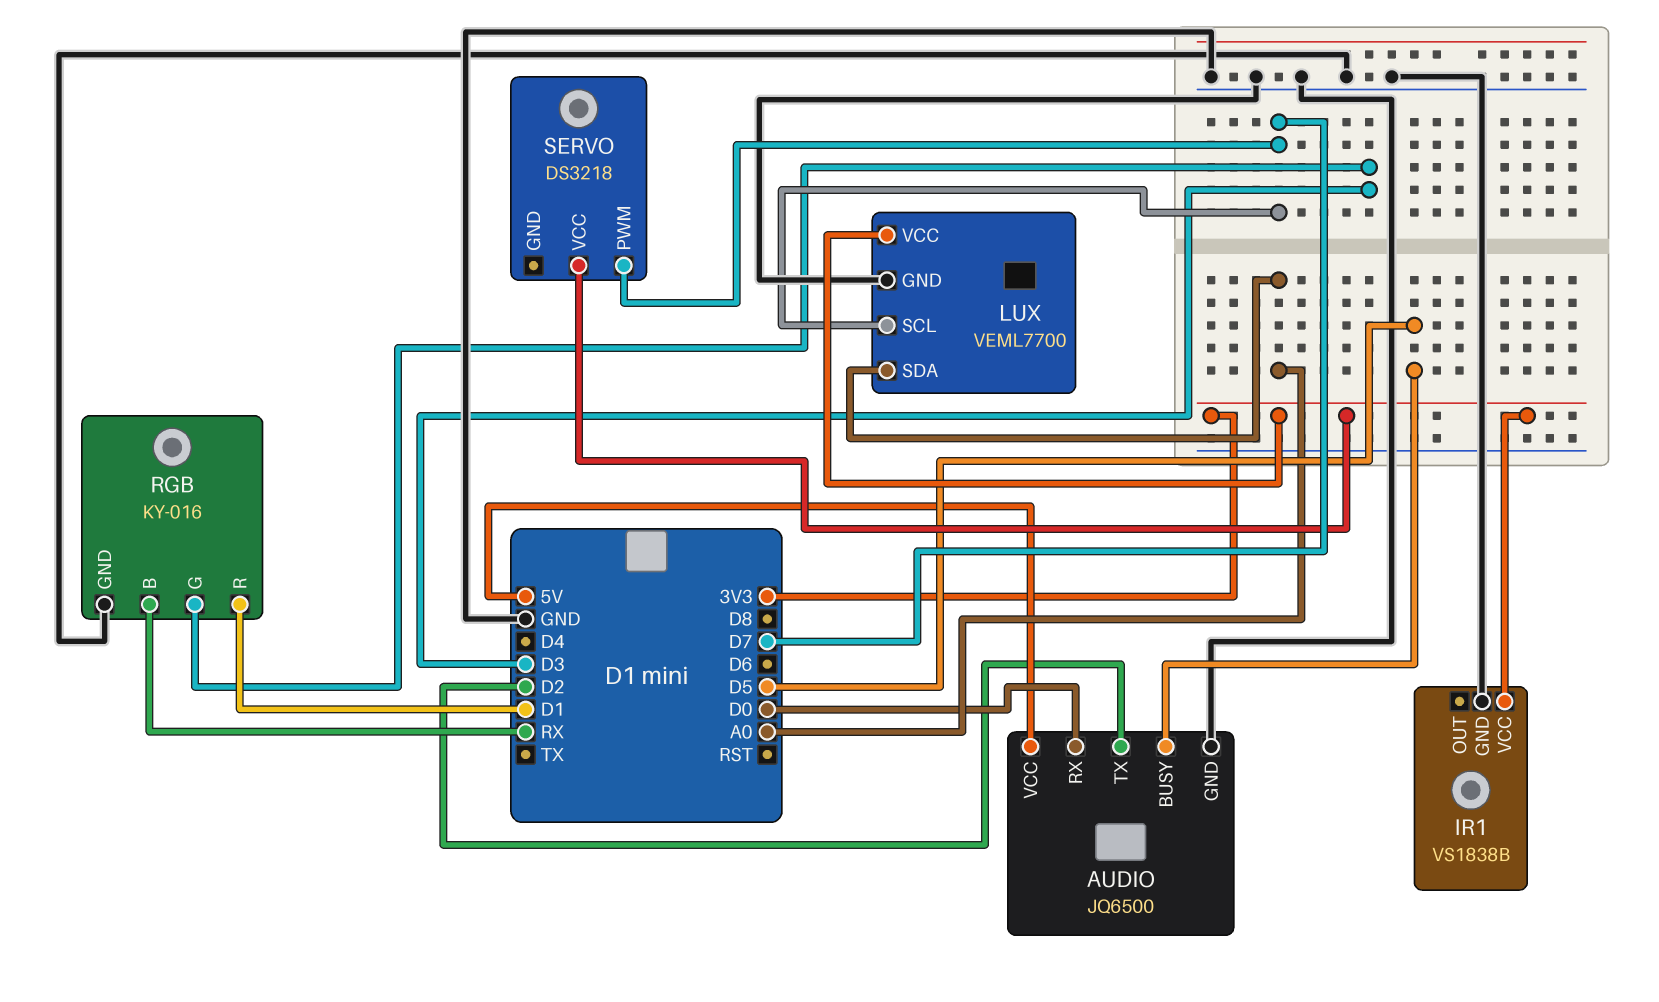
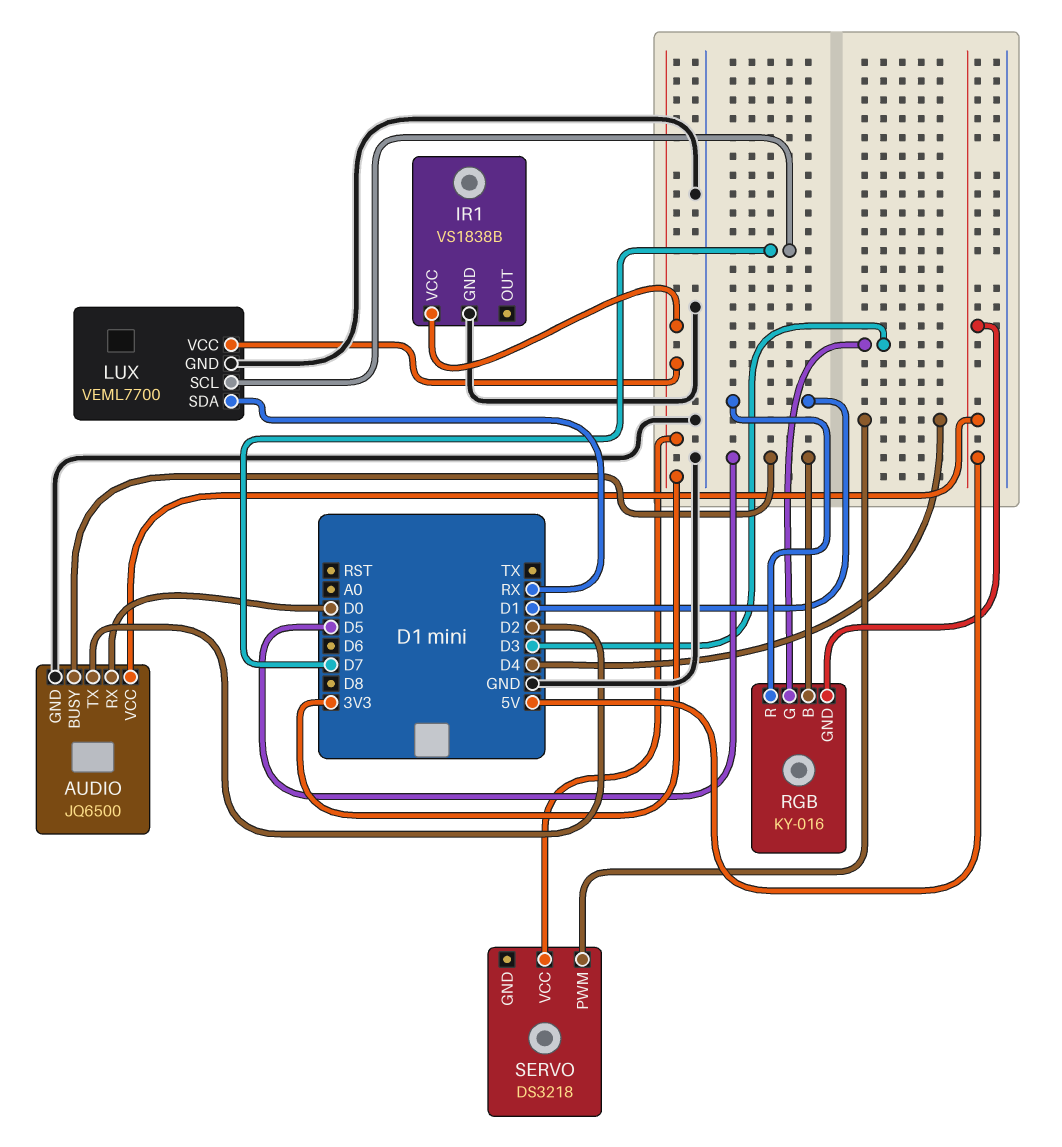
LUX pin SDA: A0 -> RX
RGB pin B: RX -> D5
RGB pin GND: GND -> 5V
SERVO pin PWM: D7 -> D4

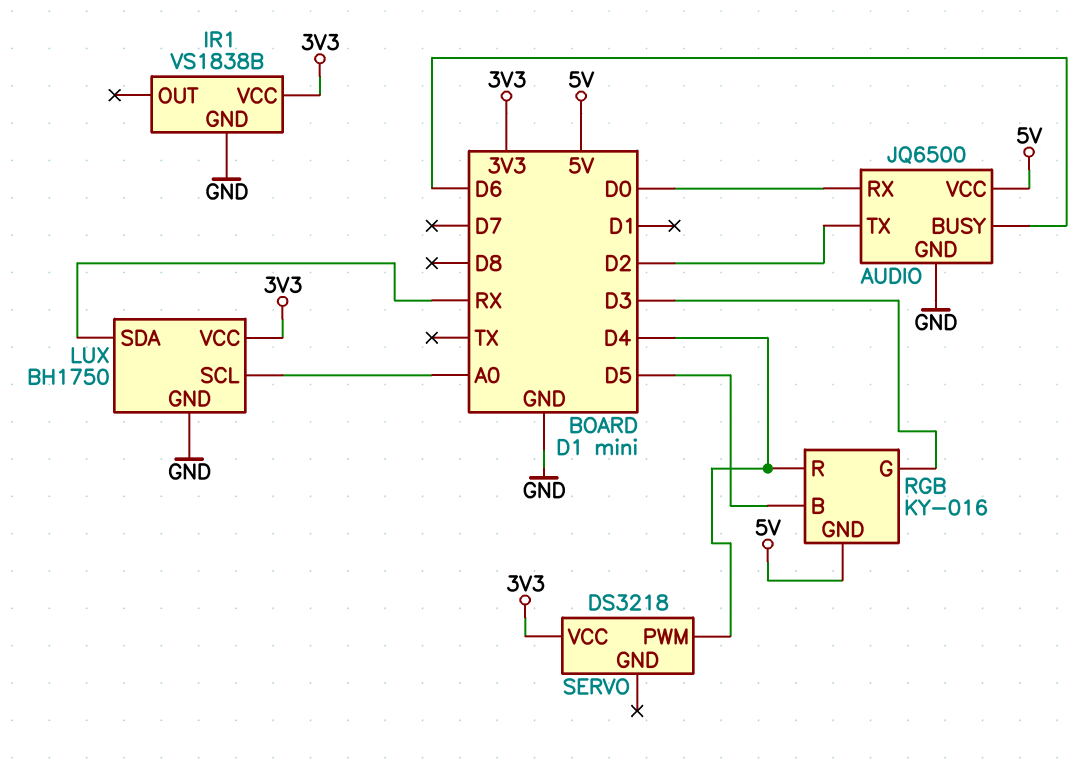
AUDIO pin BUSY: D5 -> D6
LUX: VEML7700 -> BH1750
LUX pin SCL: D7 -> A0
RGB pin R: D1 -> D4

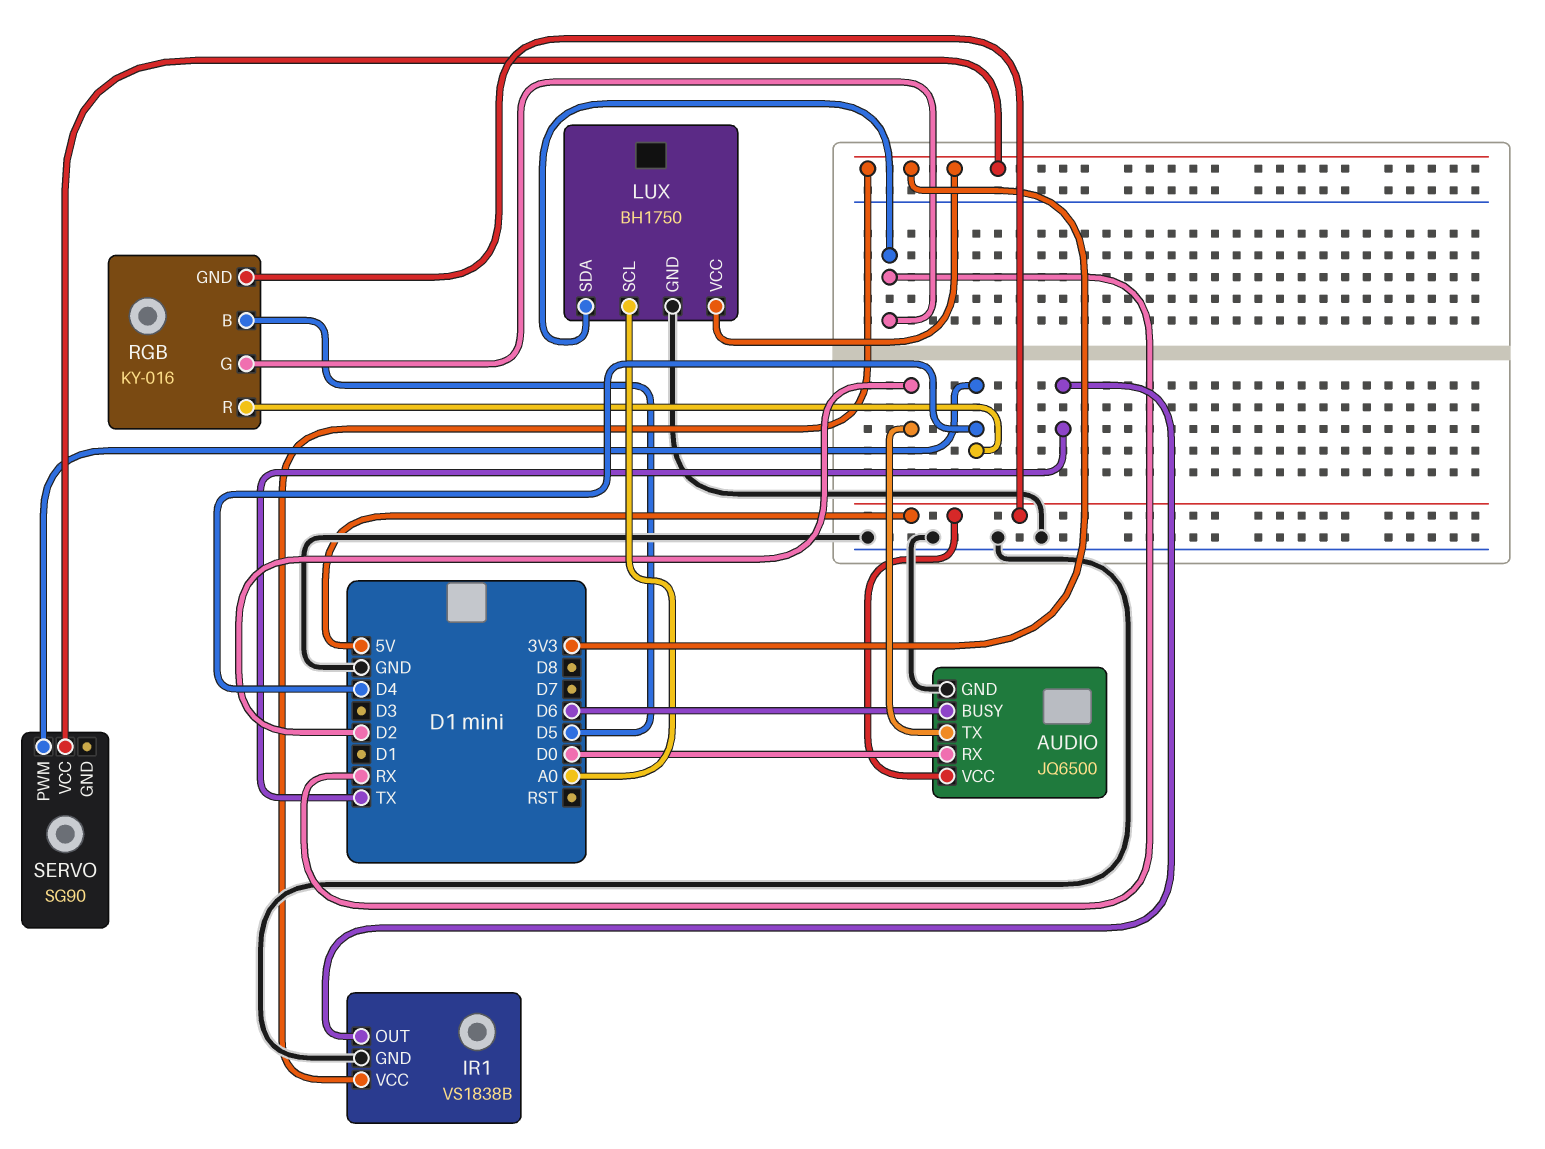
IR1 pin OUT: none -> TX
RGB pin G: D3 -> RX
SERVO: DS3218 -> SG90

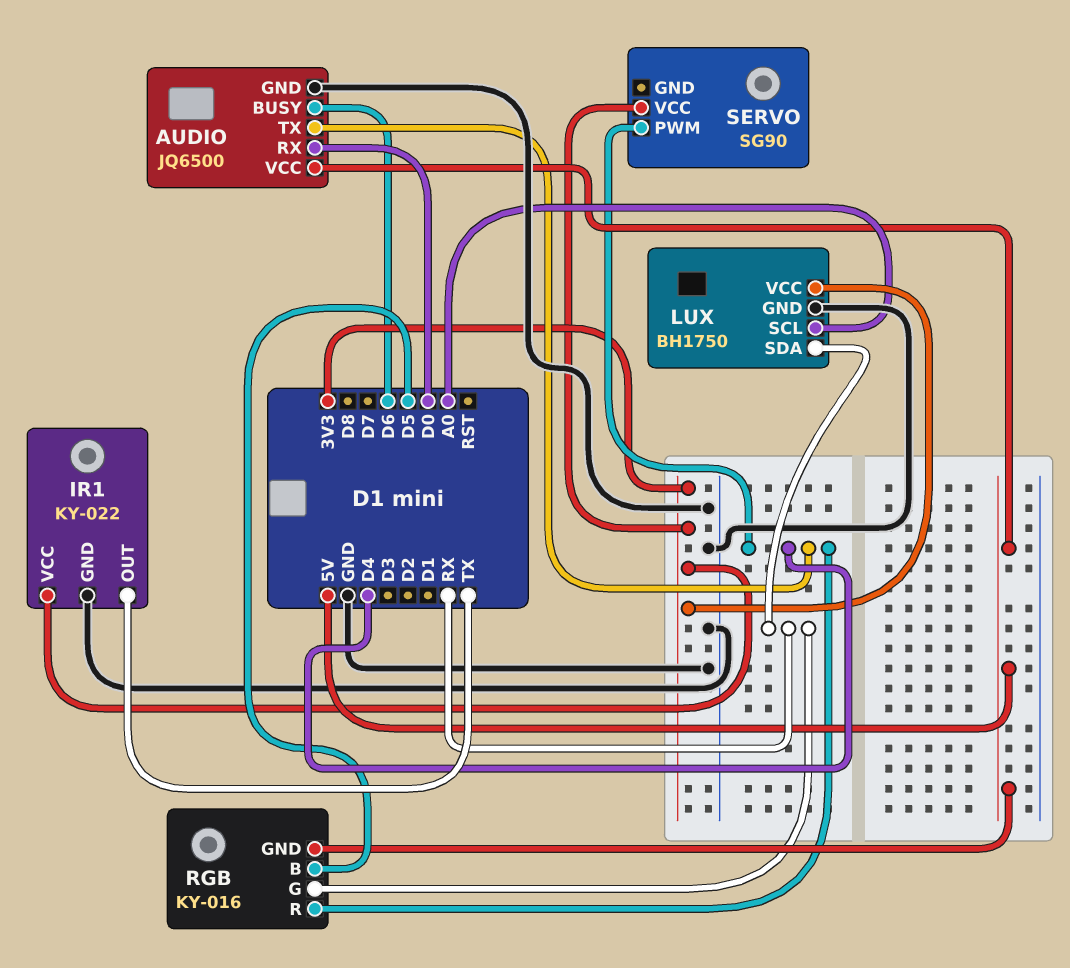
AUDIO pin TX: D2 -> D4
IR1: VS1838B -> KY-022

